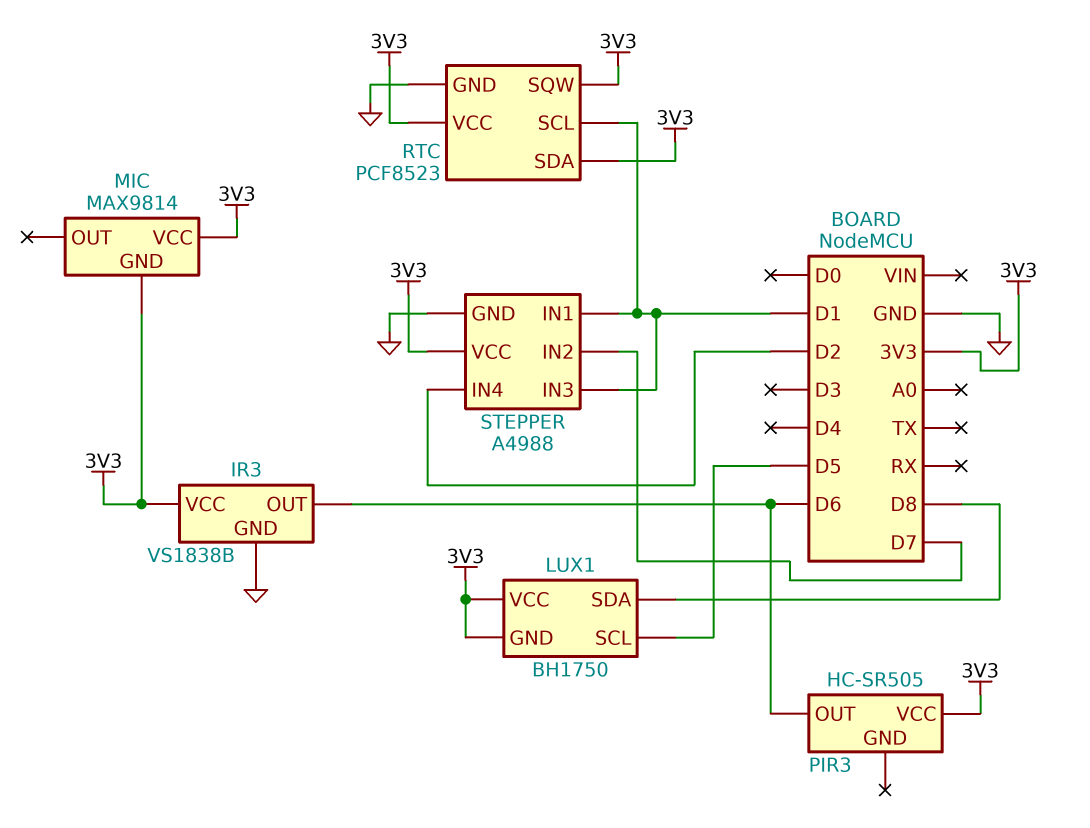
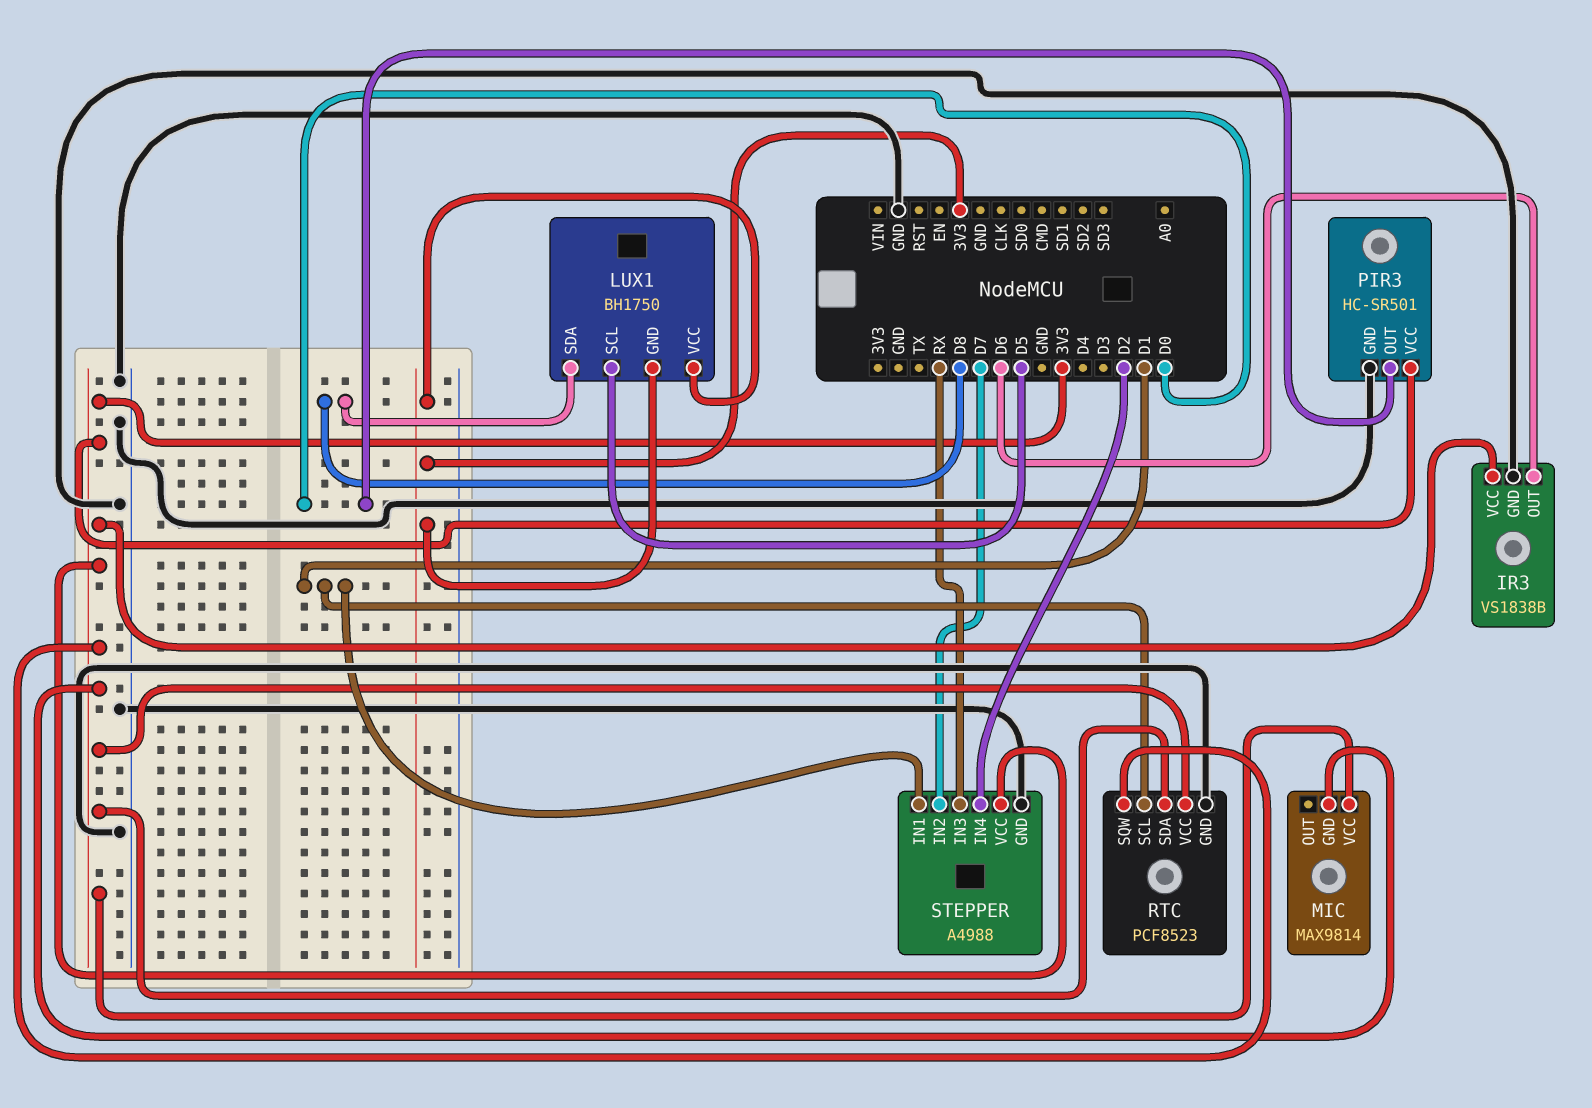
PIR3: HC-SR505 -> HC-SR501
PIR3 pin GND: none -> GND
PIR3 pin OUT: D6 -> D0
STEPPER pin IN3: D1 -> RX

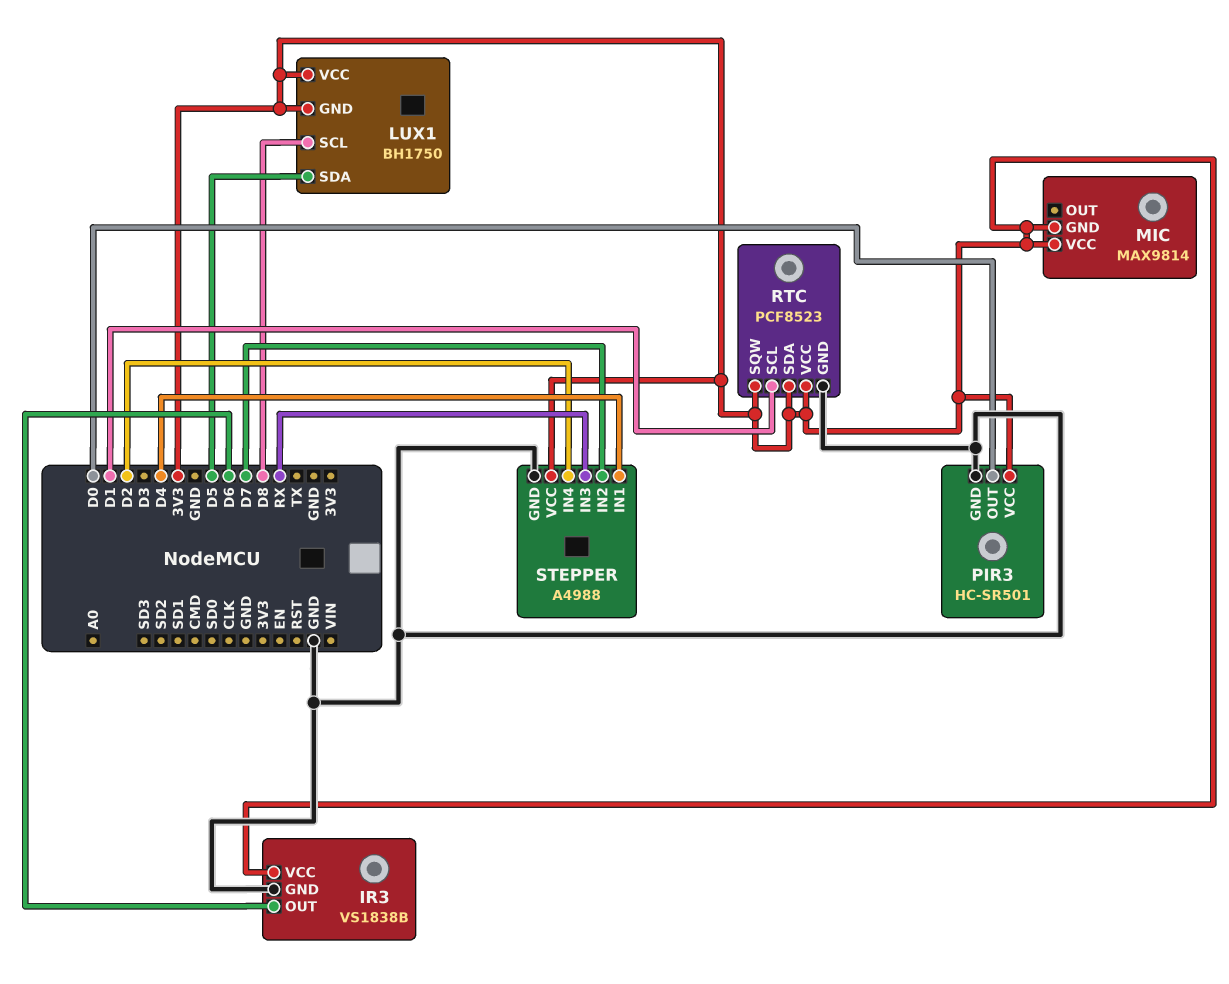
LUX1 pin SCL: D5 -> D8
LUX1 pin SDA: D8 -> D5
STEPPER pin IN1: D1 -> D4

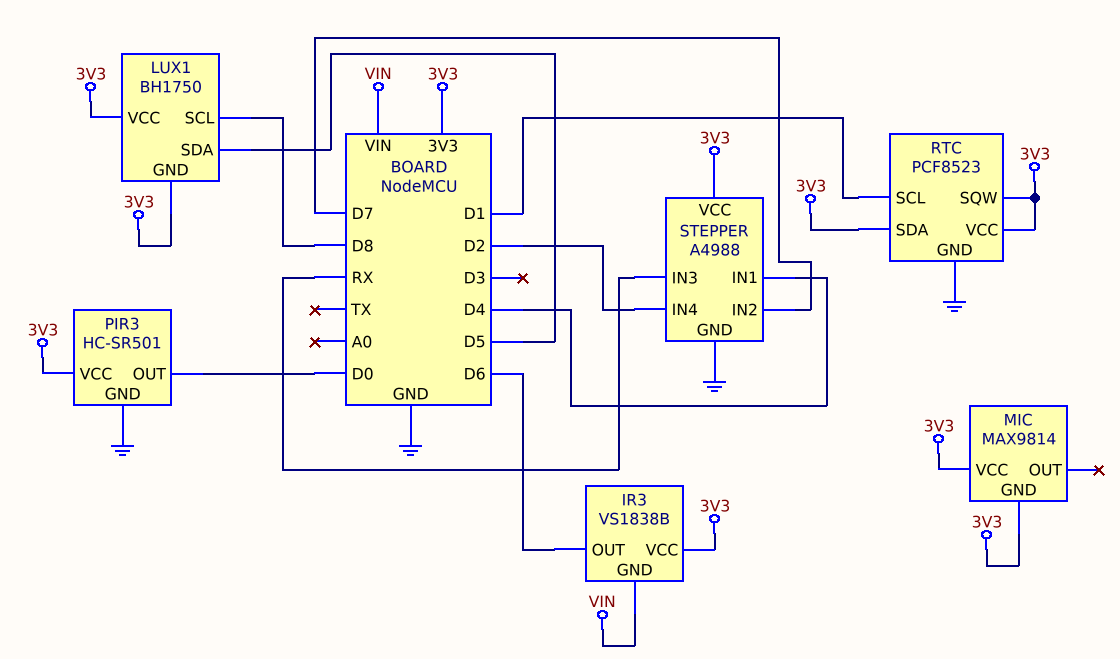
IR3 pin GND: GND -> VIN

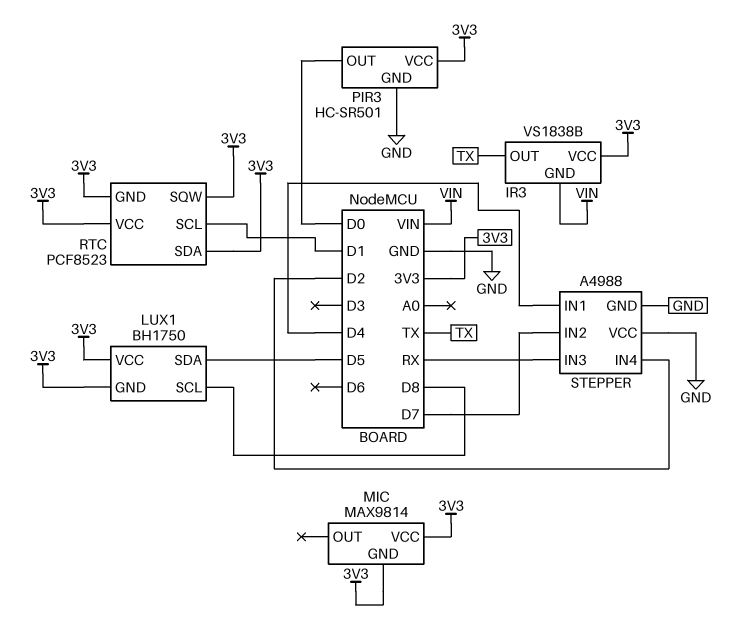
IR3 pin OUT: D6 -> TX
RTC pin GND: GND -> 3V3
STEPPER pin VCC: 3V3 -> GND

